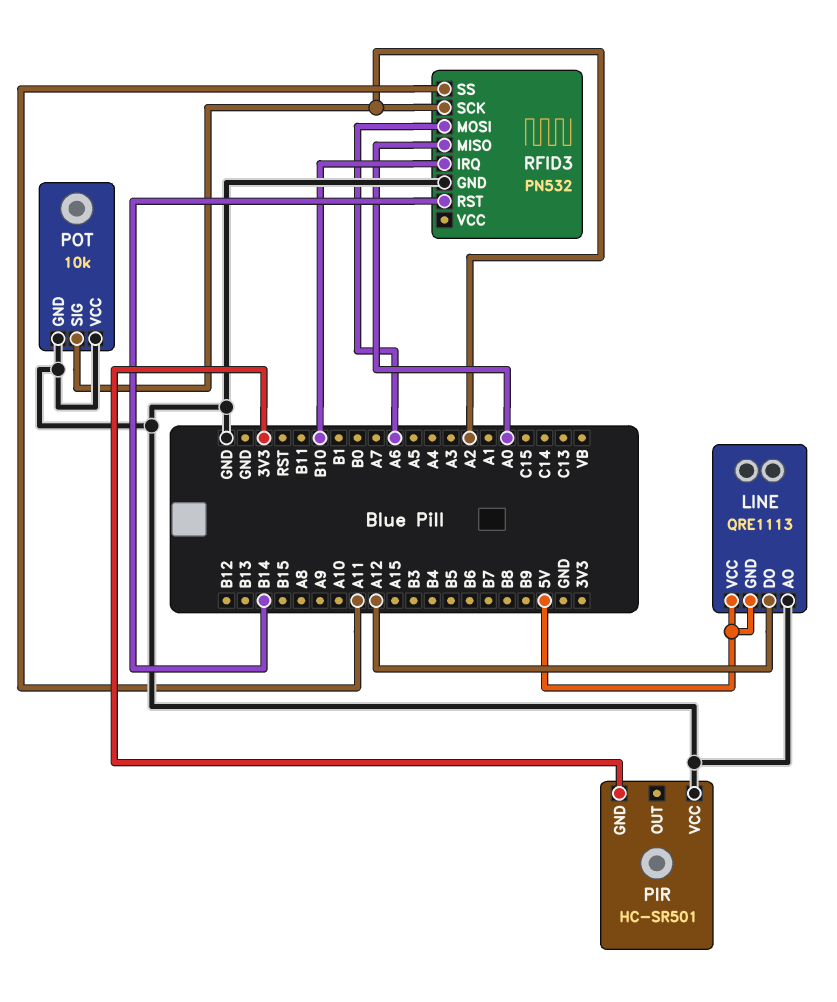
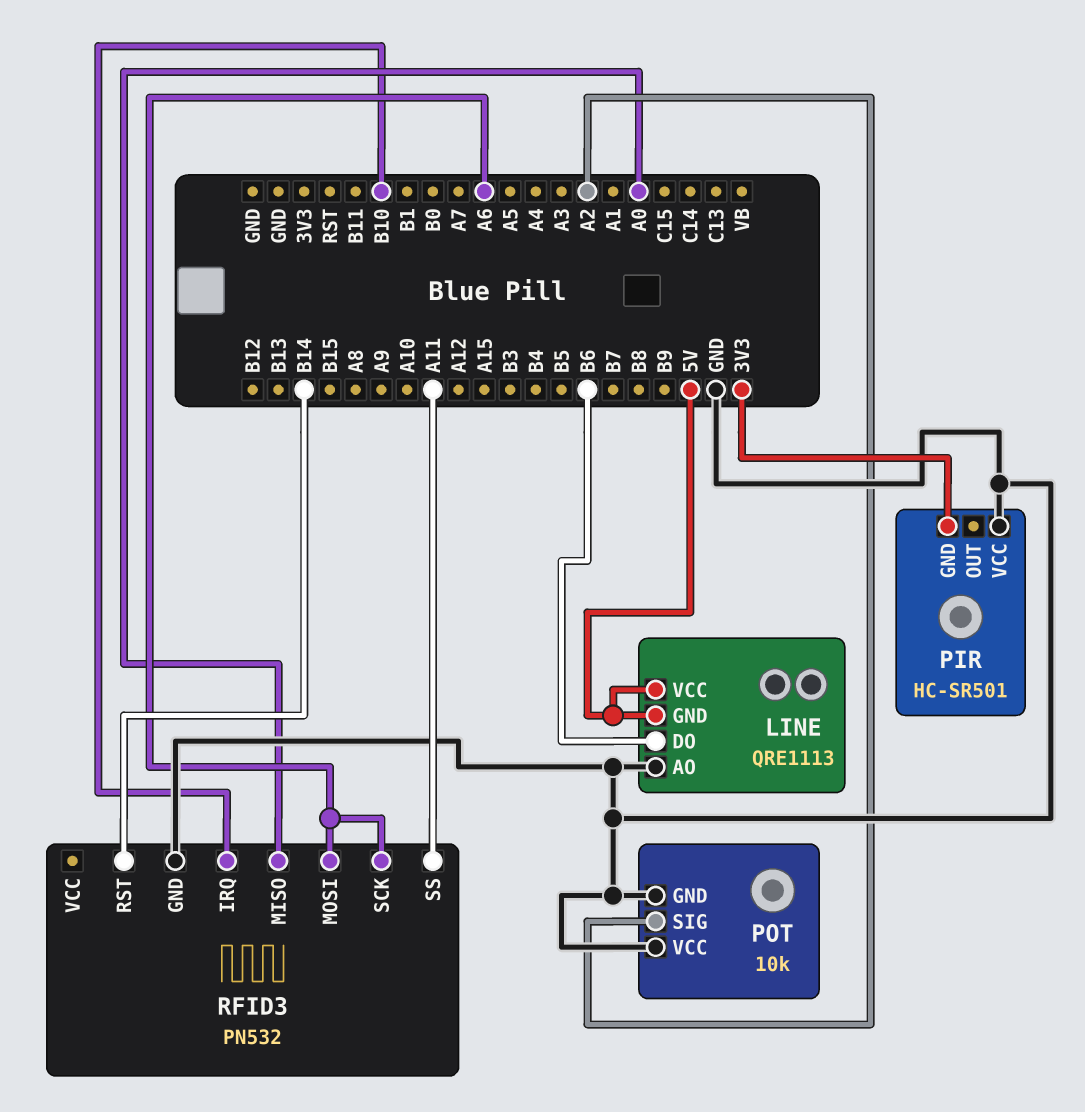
LINE pin DO: A12 -> B6
RFID3 pin SCK: A2 -> A6

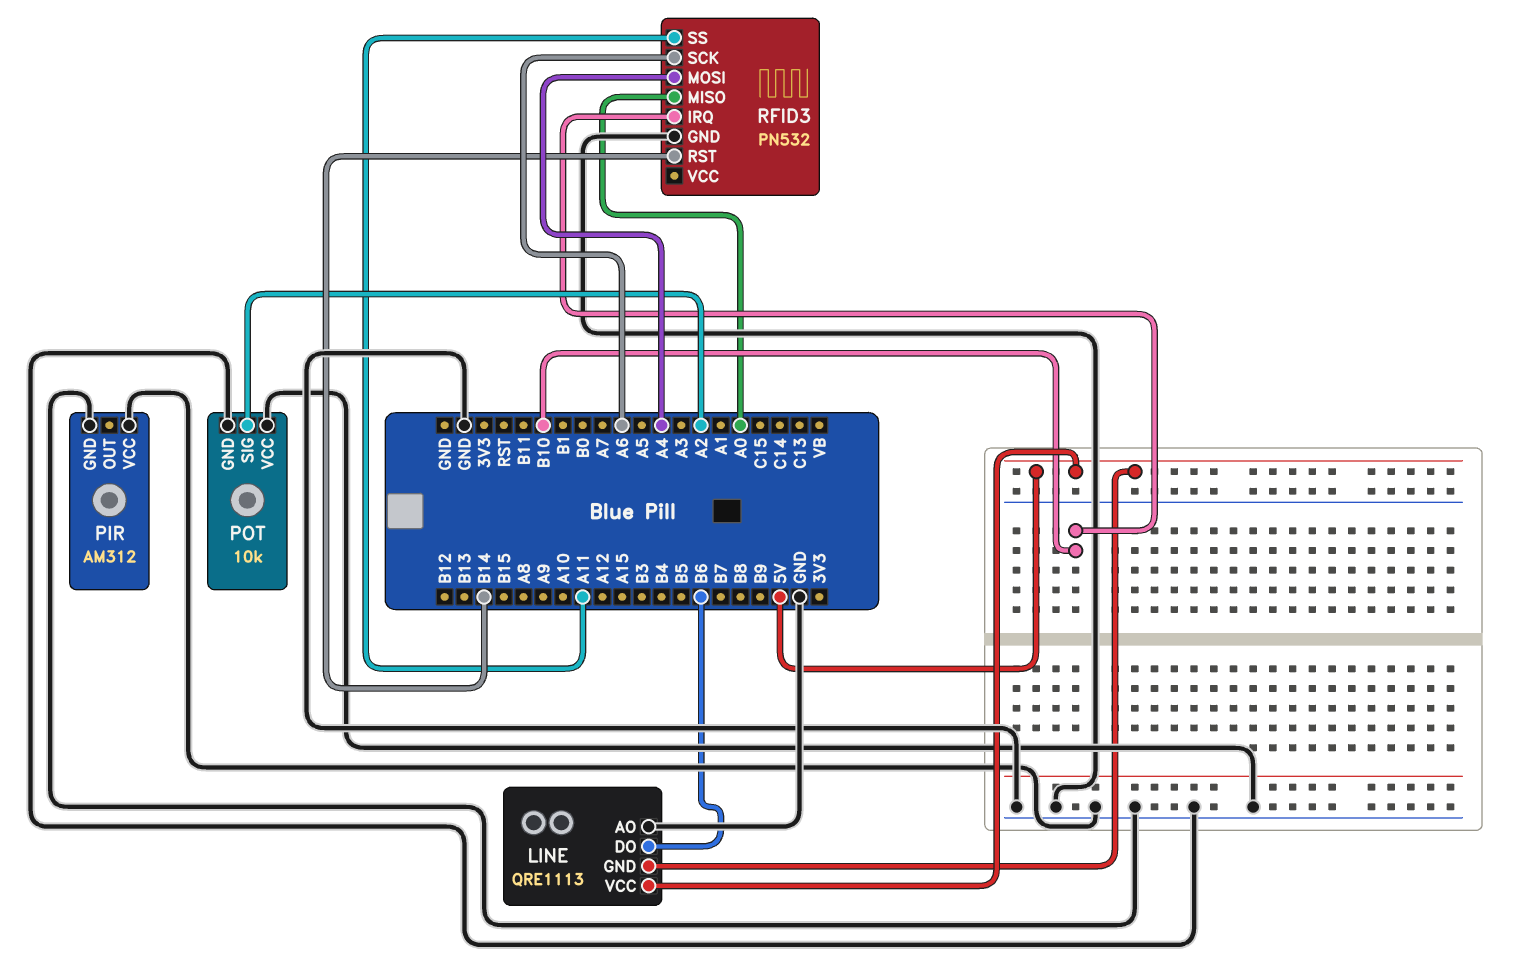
PIR: HC-SR501 -> AM312
PIR pin GND: 3V3 -> GND
RFID3 pin MOSI: A6 -> A4

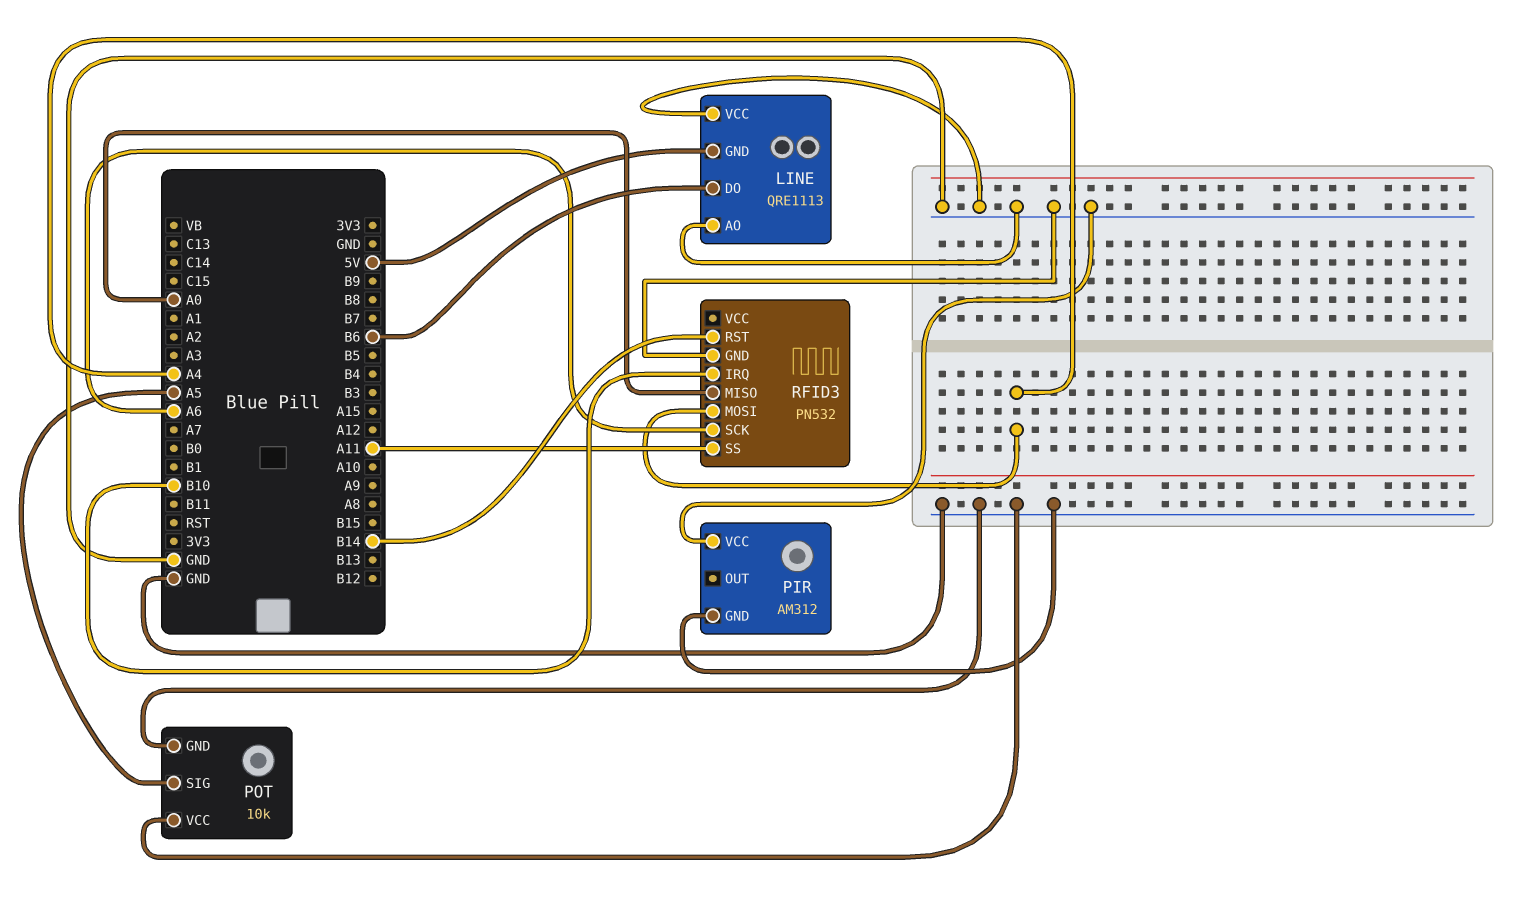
LINE pin VCC: 5V -> GND
POT pin SIG: A2 -> A5

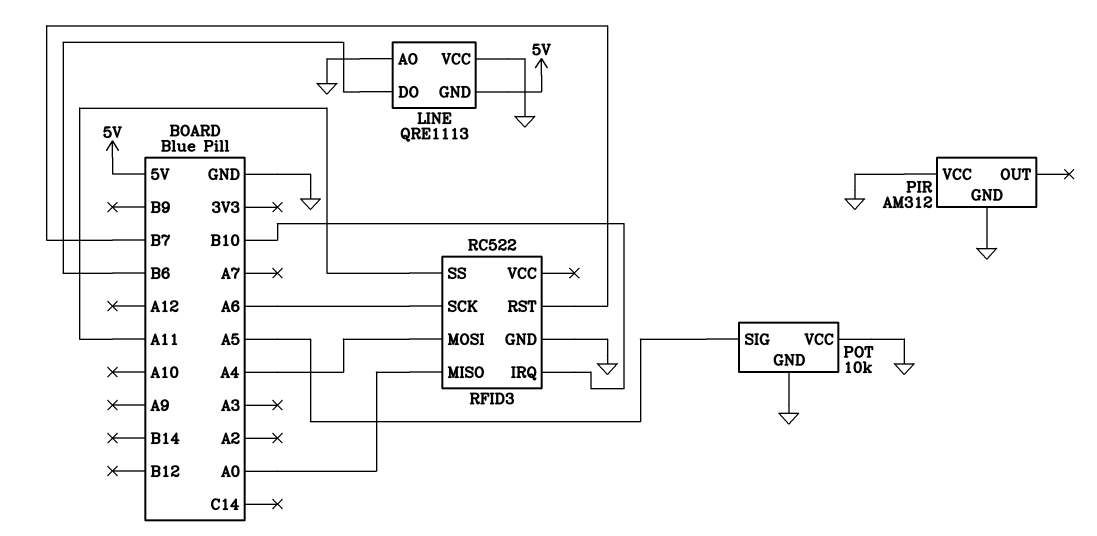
RFID3: PN532 -> RC522
RFID3 pin RST: B14 -> B7

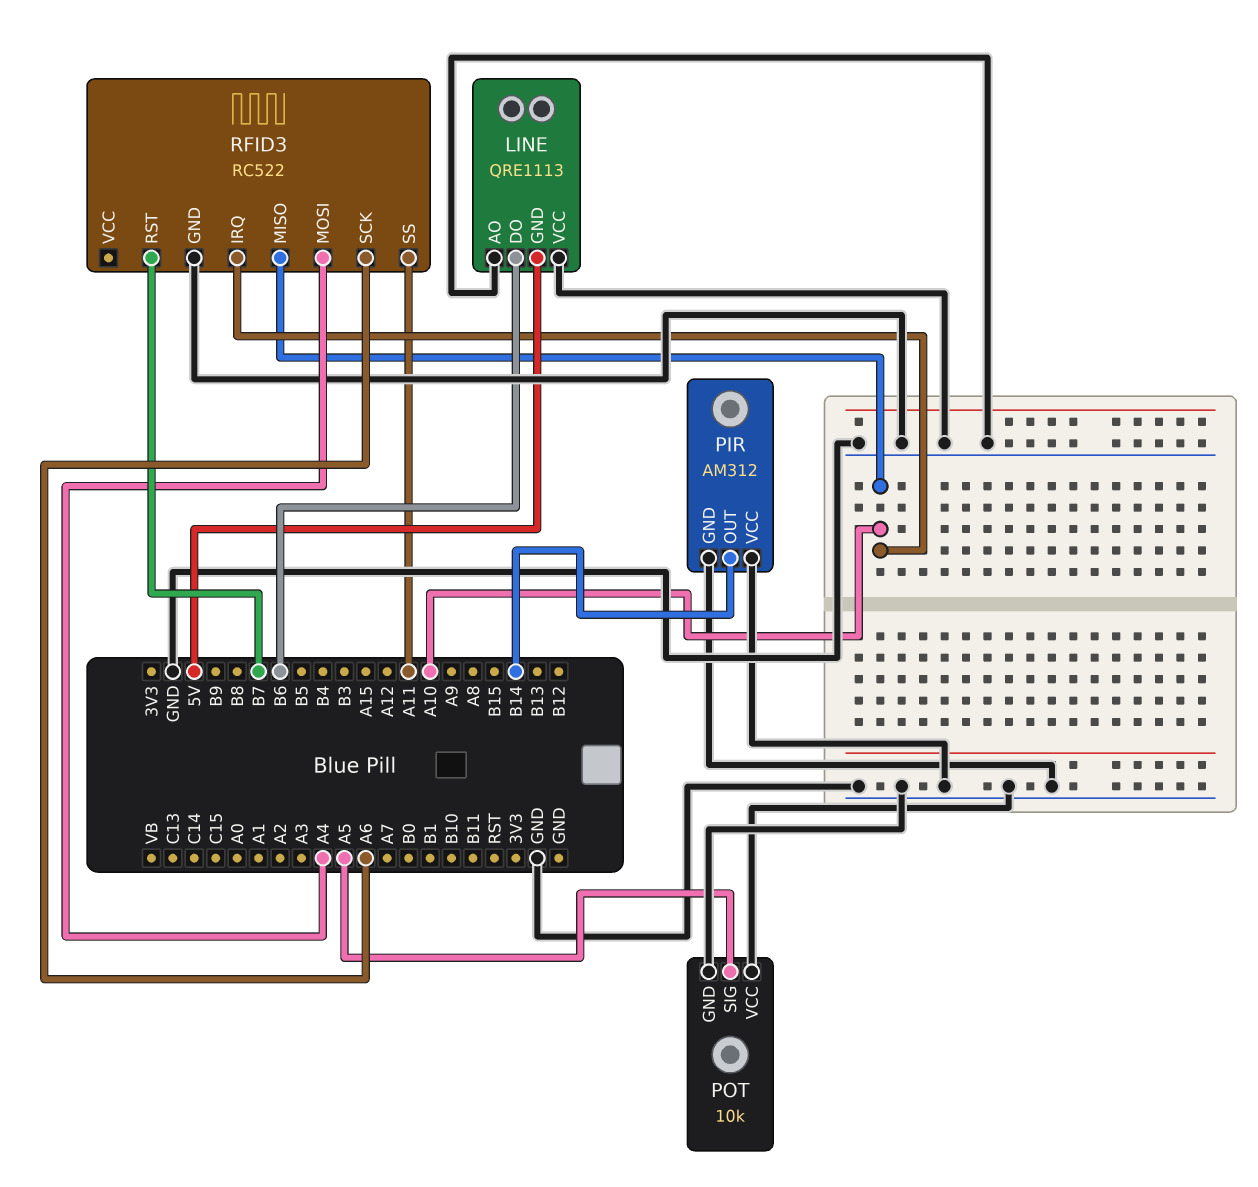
PIR pin OUT: none -> B14
RFID3 pin IRQ: B10 -> A10
RFID3 pin MISO: A0 -> A10

